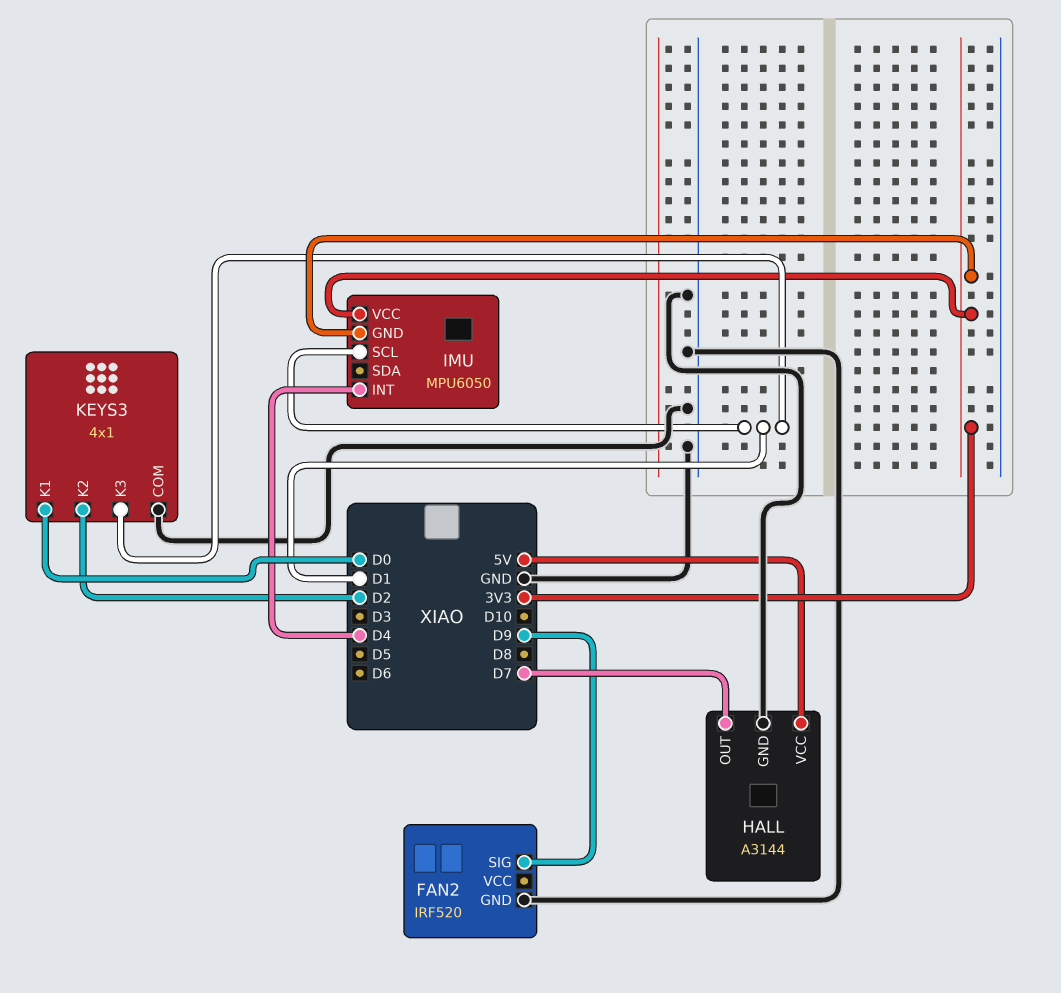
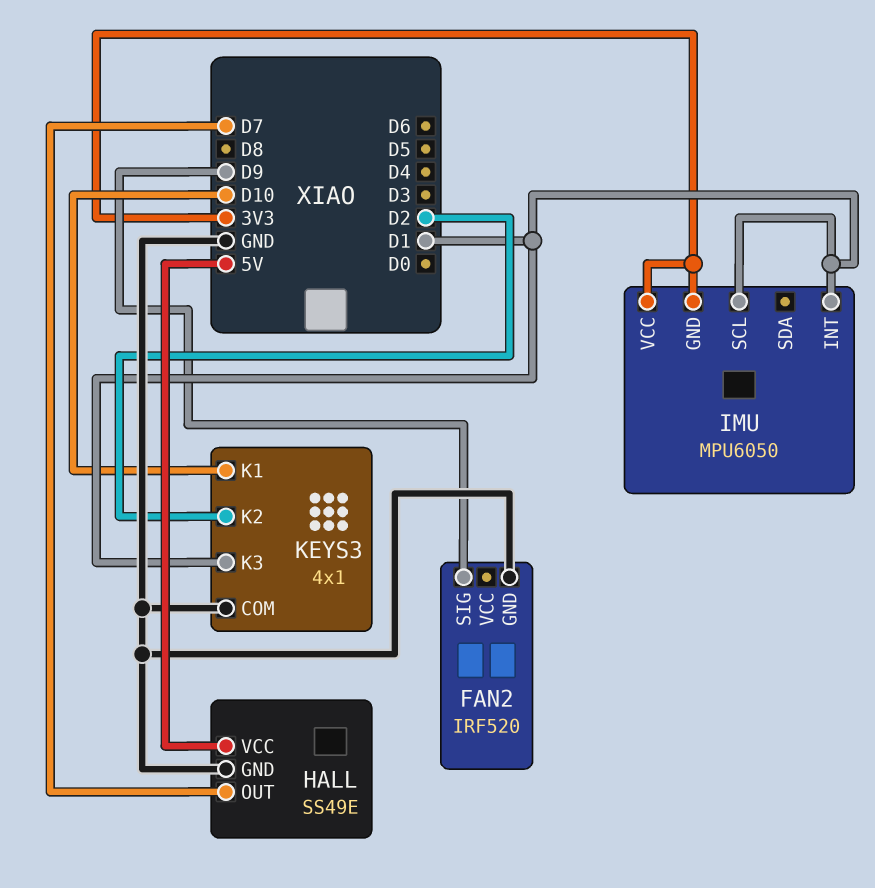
HALL: A3144 -> SS49E
IMU pin INT: D4 -> D1
KEYS3 pin K1: D0 -> D10

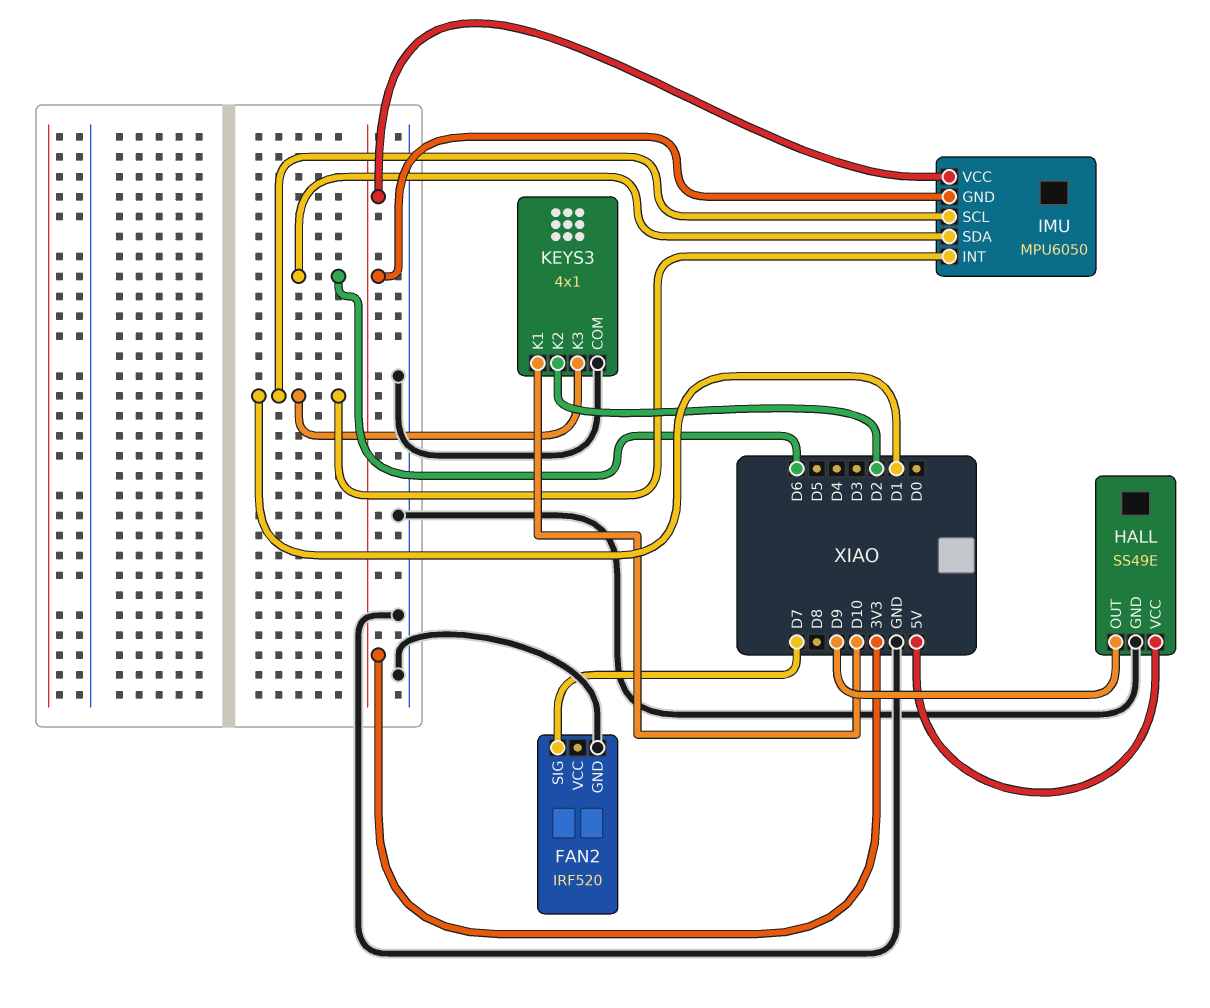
FAN2 pin SIG: D9 -> D7
HALL pin OUT: D7 -> D9
IMU pin SDA: none -> D6

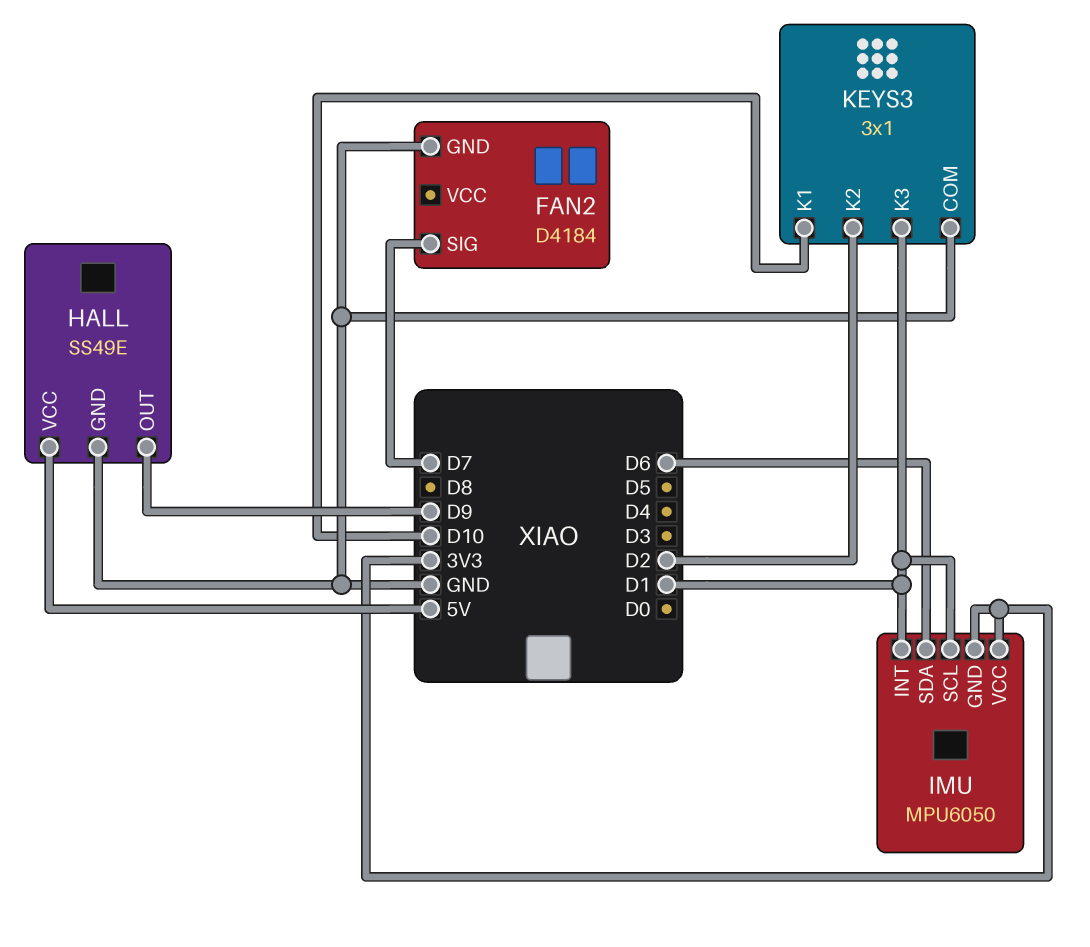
FAN2: IRF520 -> D4184
KEYS3: 4x1 -> 3x1

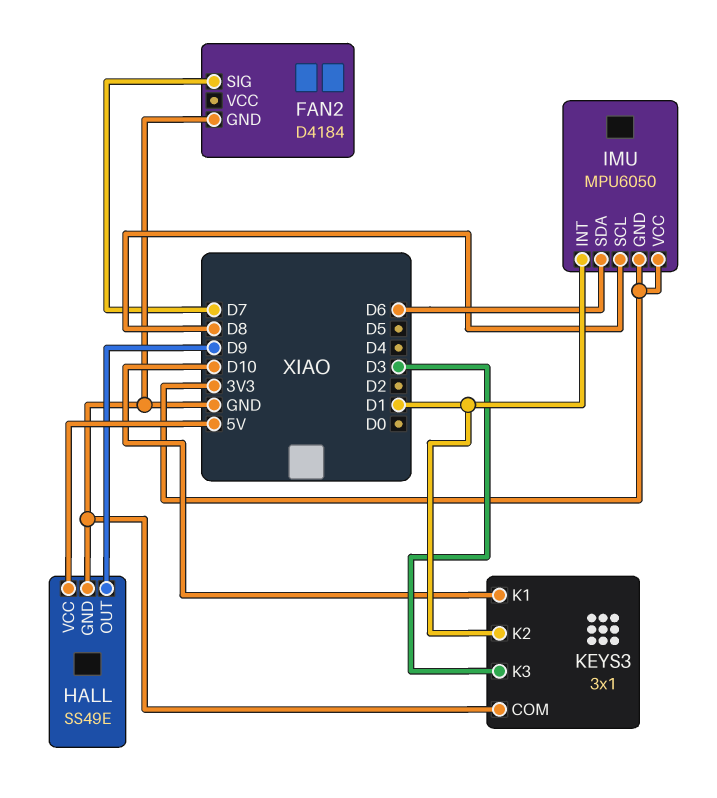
IMU pin SCL: D1 -> D8
KEYS3 pin K2: D2 -> D1
KEYS3 pin K3: D1 -> D3

